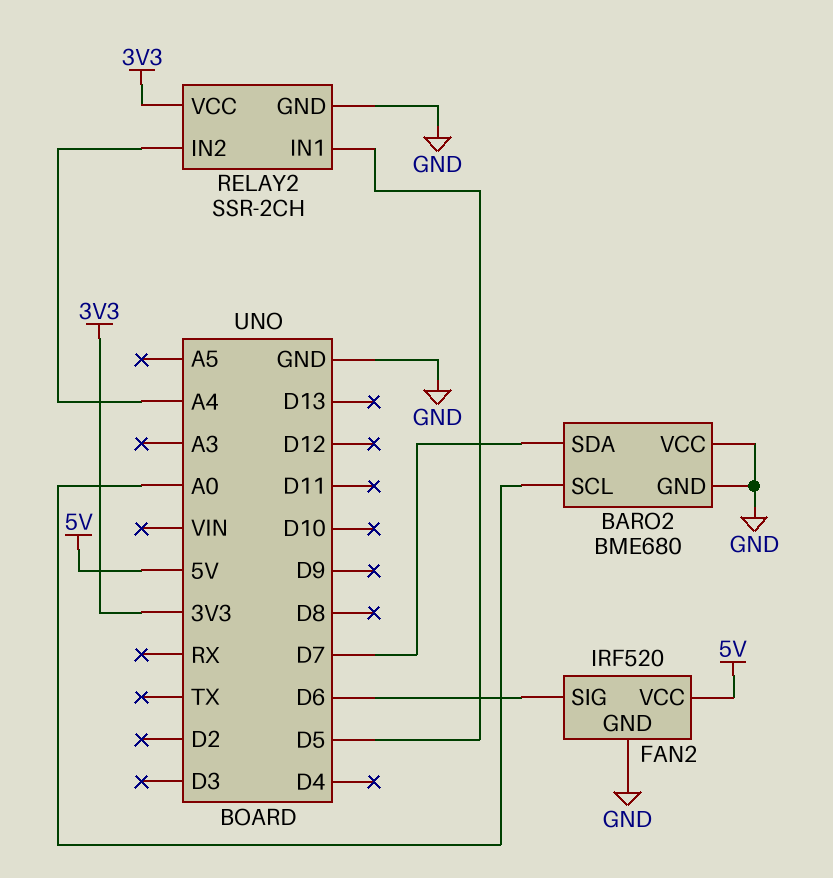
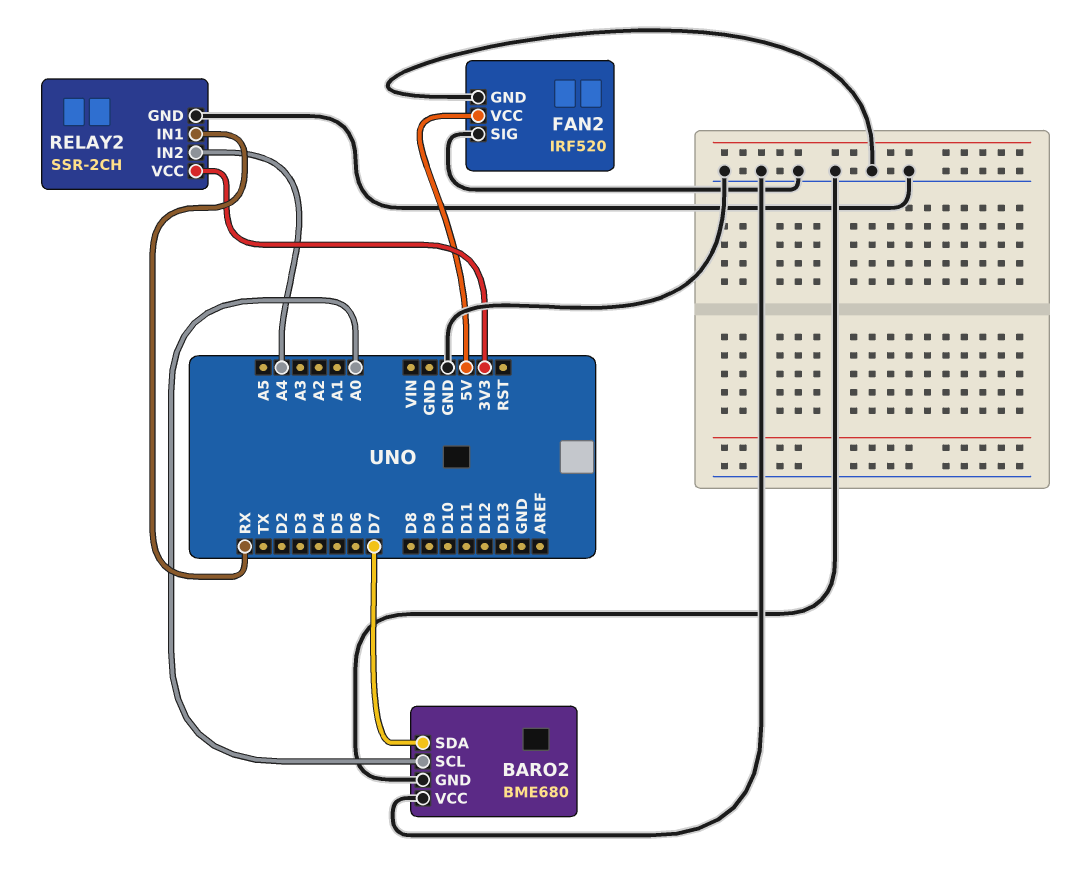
FAN2 pin SIG: D6 -> GND
RELAY2 pin IN1: D5 -> RX

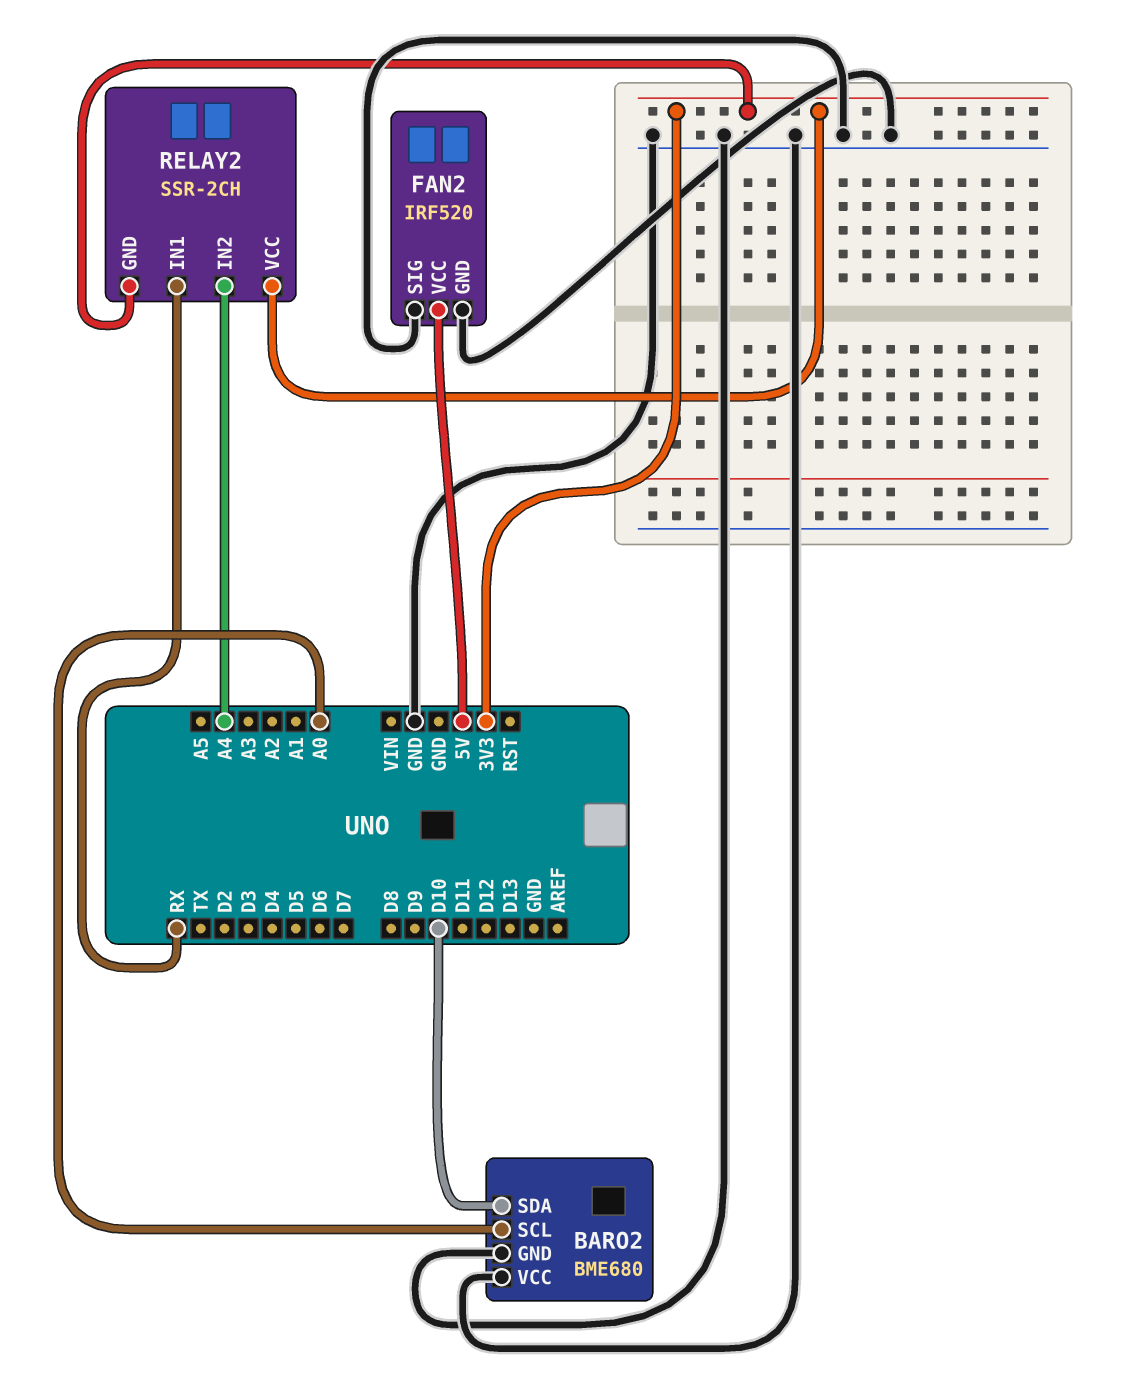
BARO2 pin SDA: D7 -> D10
RELAY2 pin GND: GND -> 3V3

